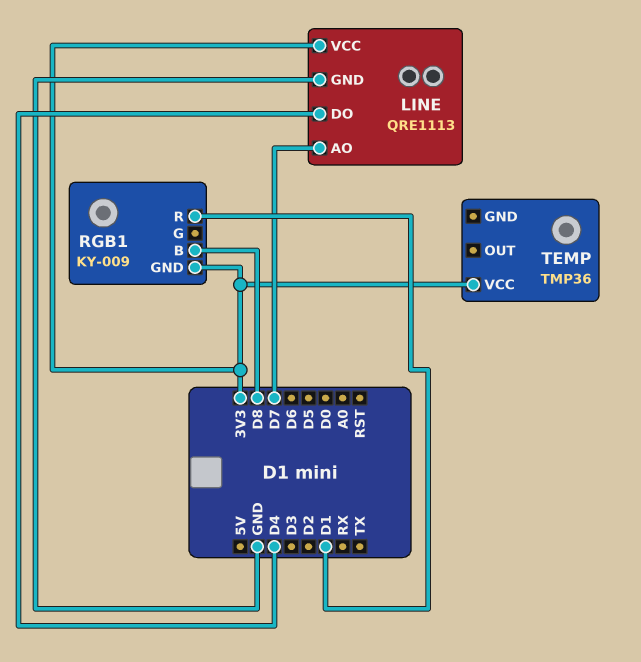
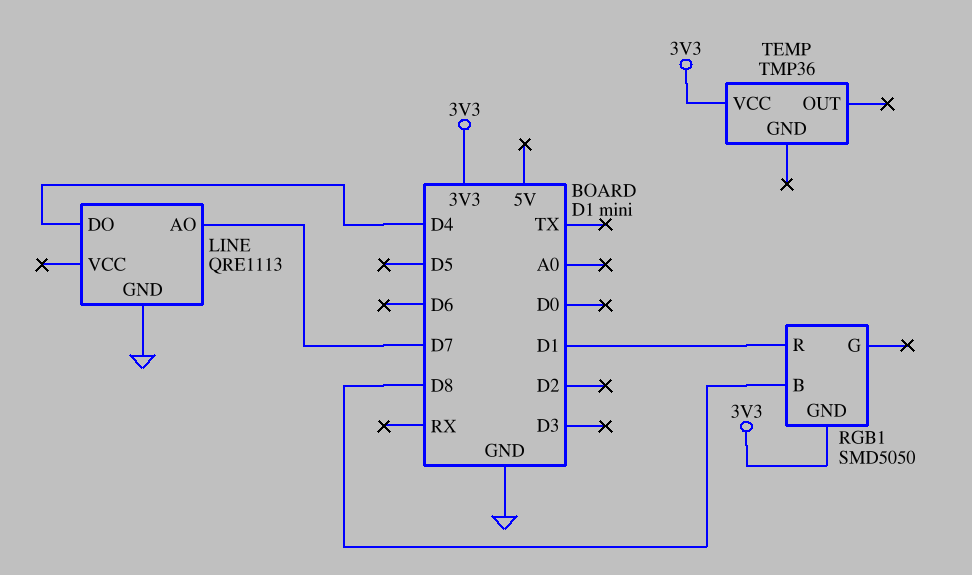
LINE pin VCC: 3V3 -> none
RGB1: KY-009 -> SMD5050

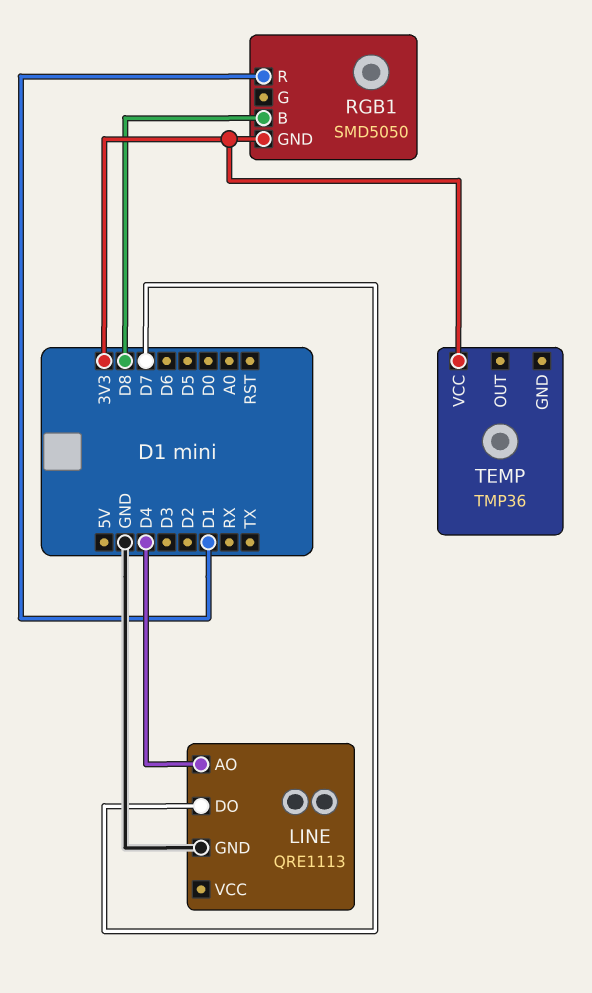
LINE pin AO: D7 -> D4
LINE pin DO: D4 -> D7

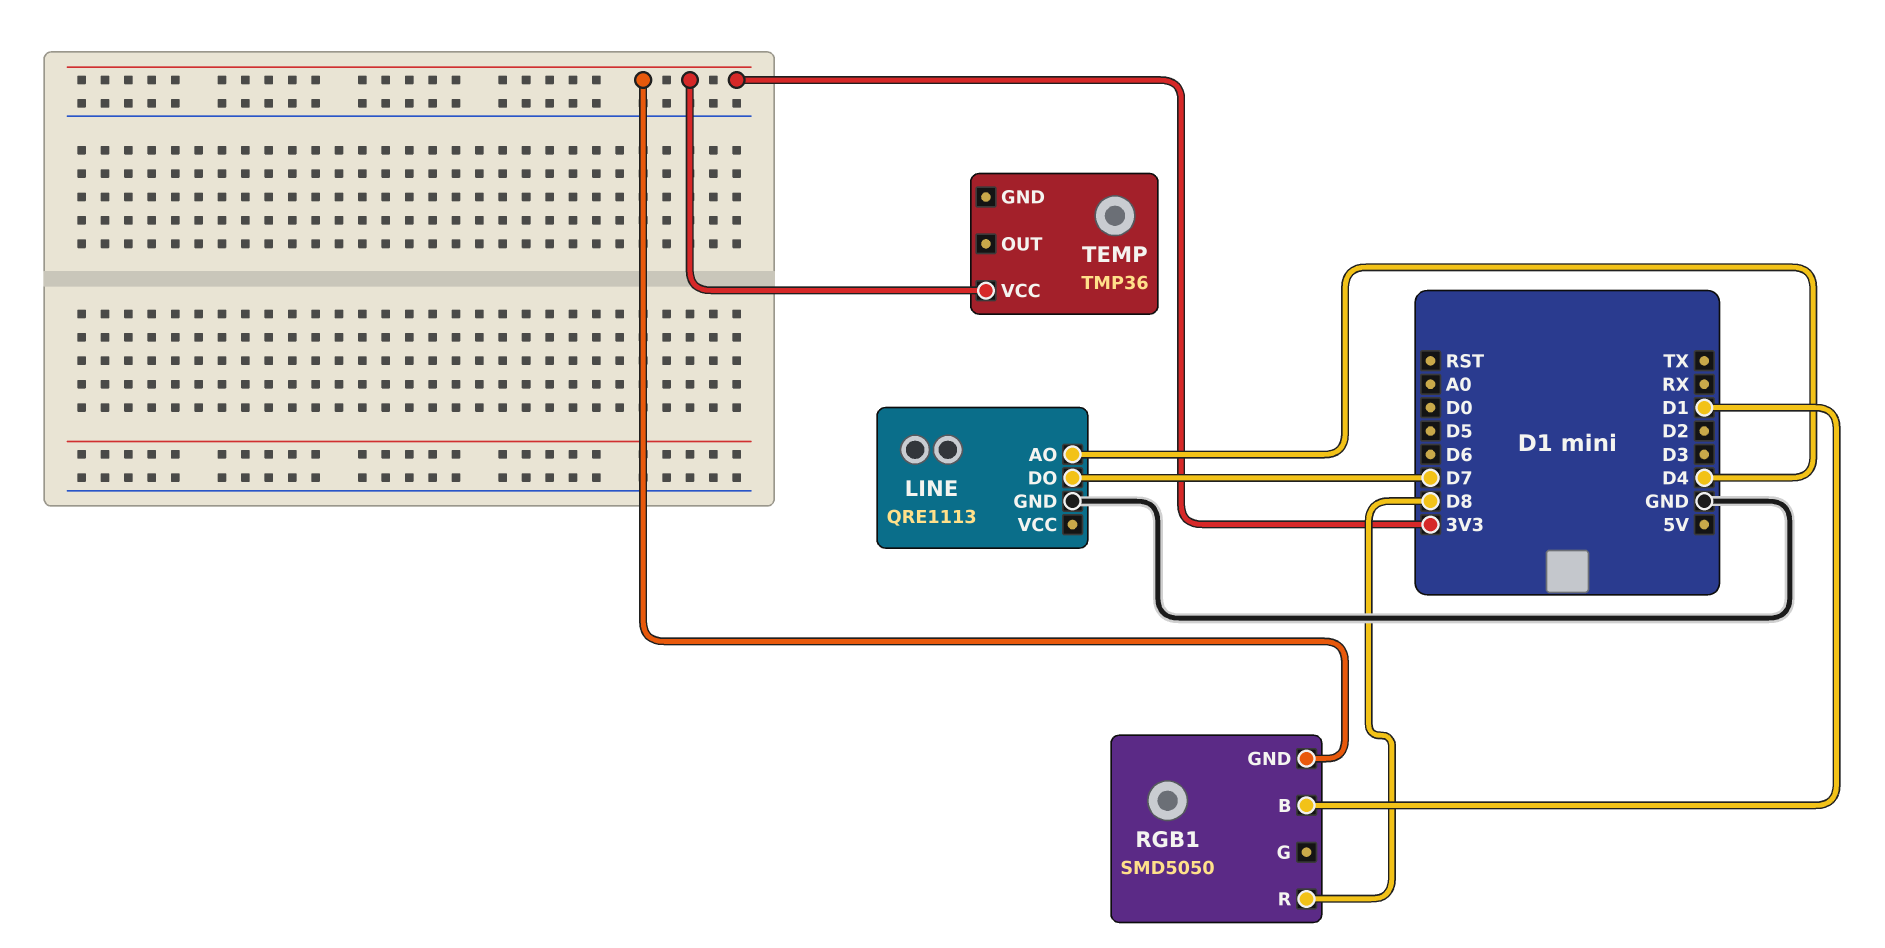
RGB1 pin B: D8 -> D1
RGB1 pin R: D1 -> D8

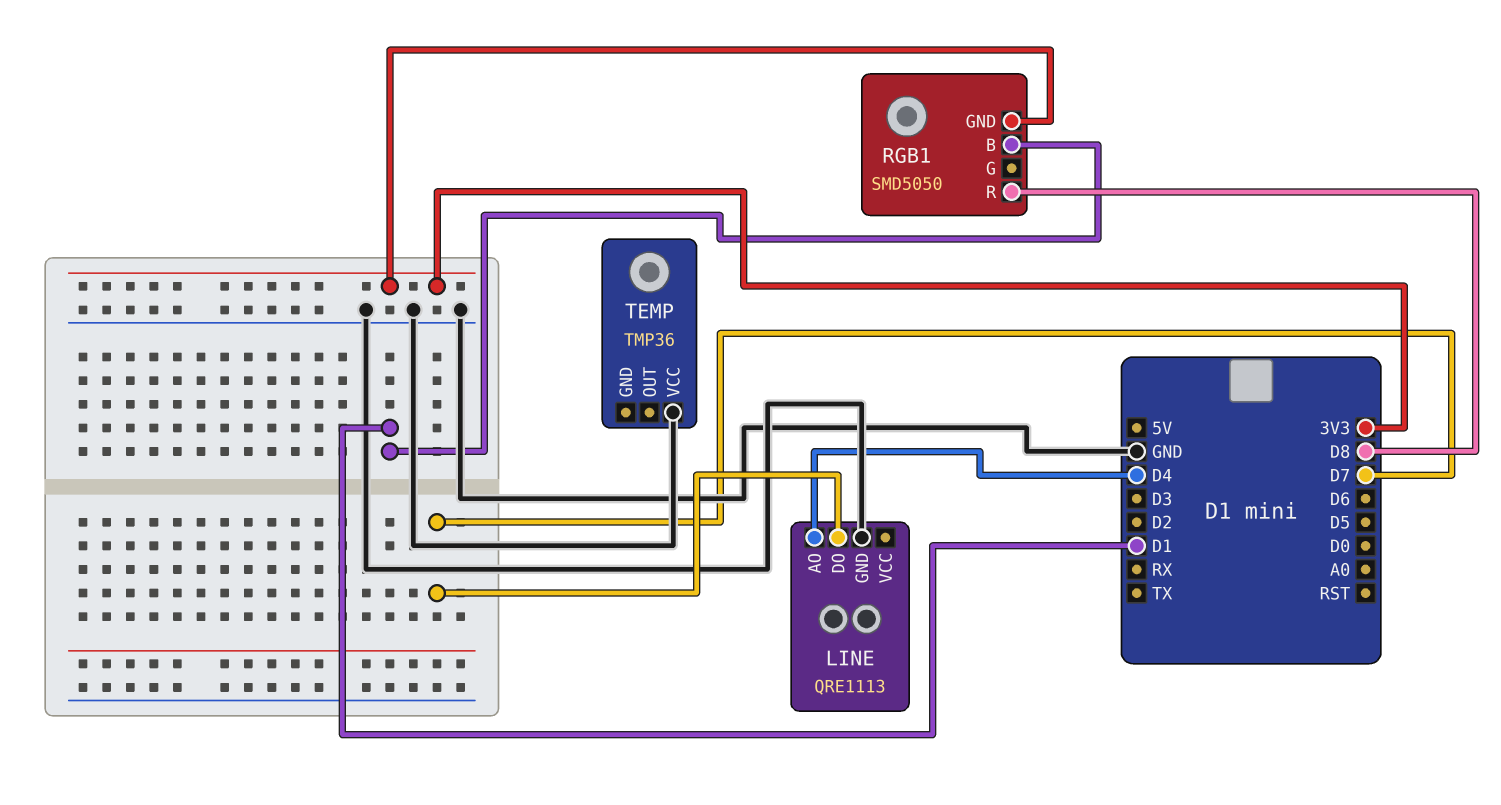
TEMP pin VCC: 3V3 -> GND

